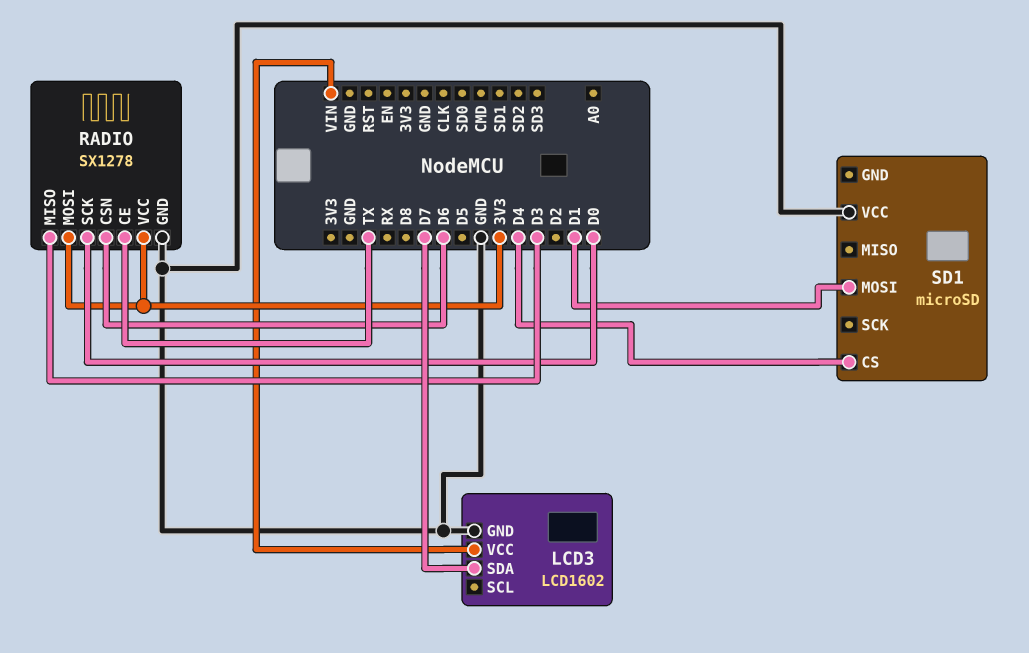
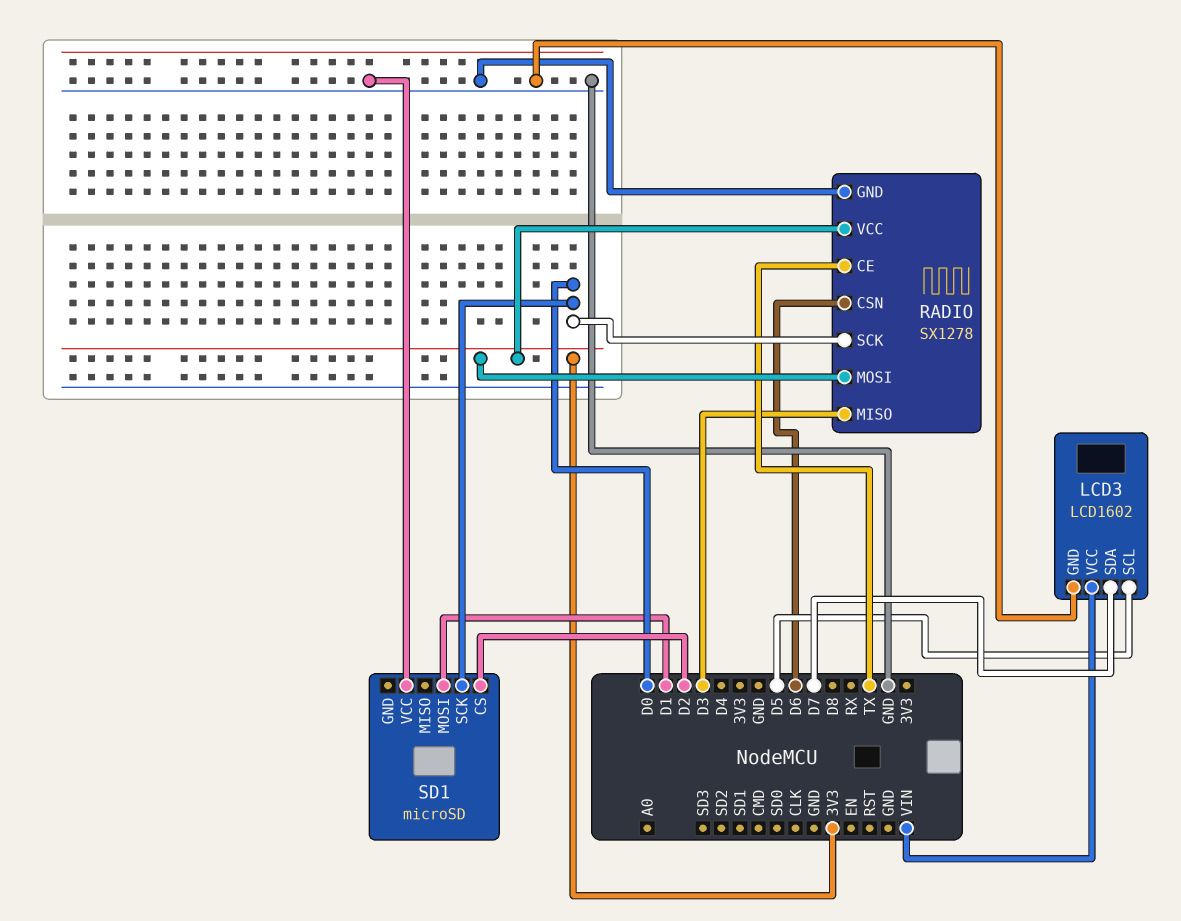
LCD3 pin SCL: none -> D5
SD1 pin CS: D4 -> D2
SD1 pin SCK: none -> D0

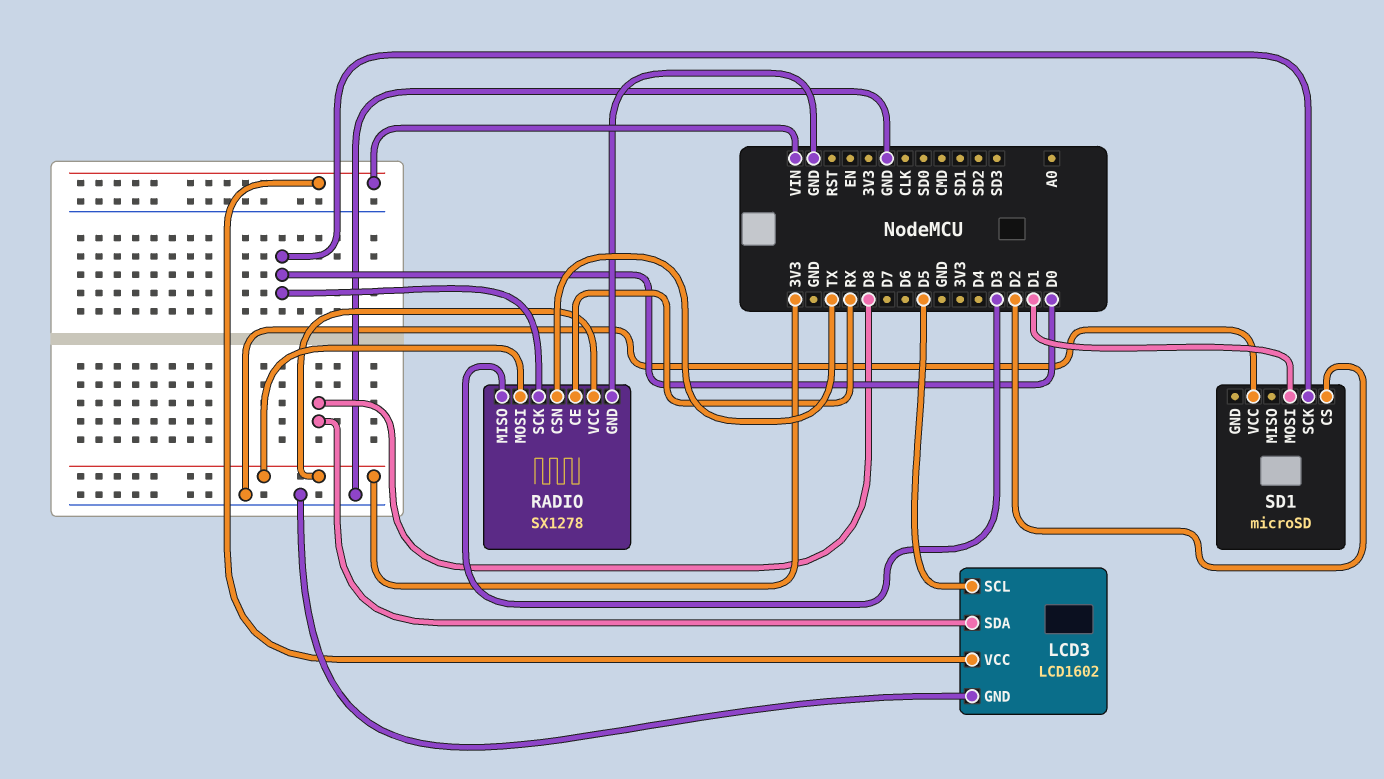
LCD3 pin SDA: D7 -> D8
RADIO pin CE: TX -> RX
RADIO pin CSN: D6 -> TX

